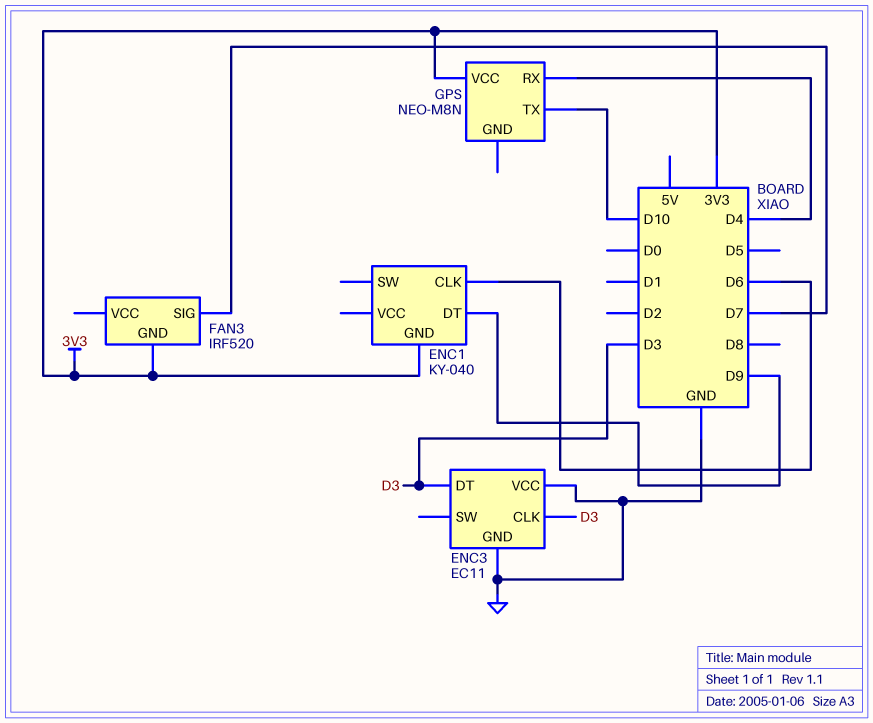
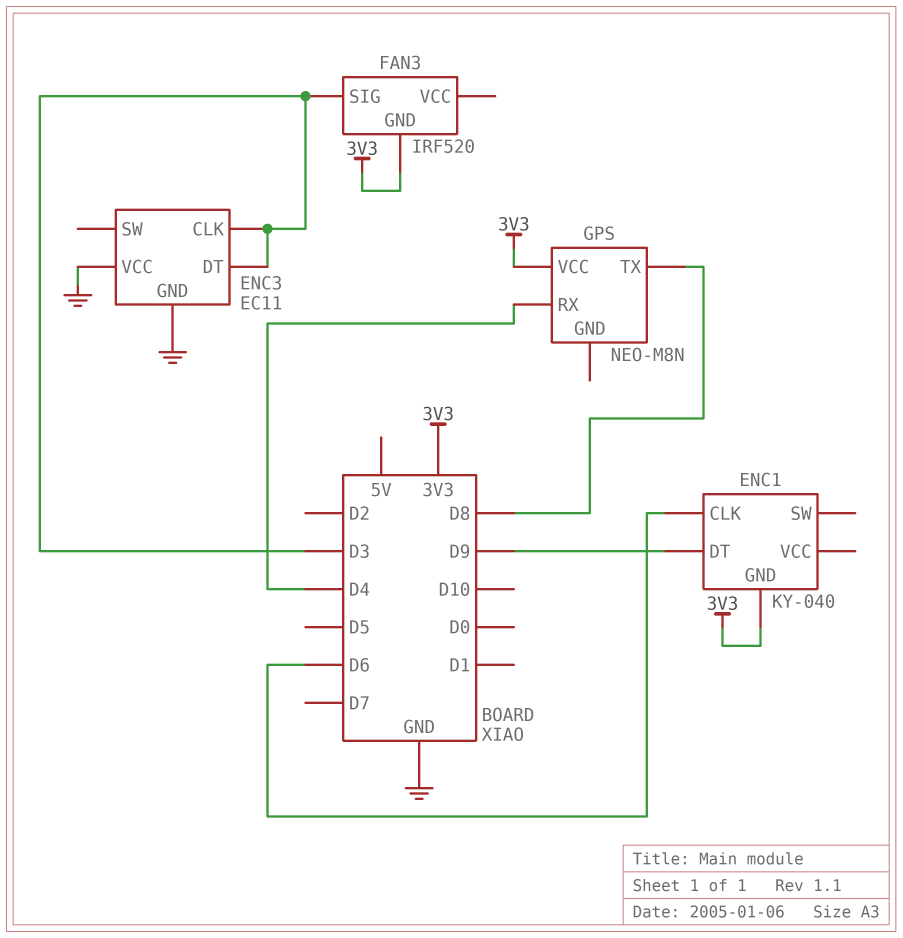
FAN3 pin SIG: D7 -> D3
GPS pin TX: D10 -> D8

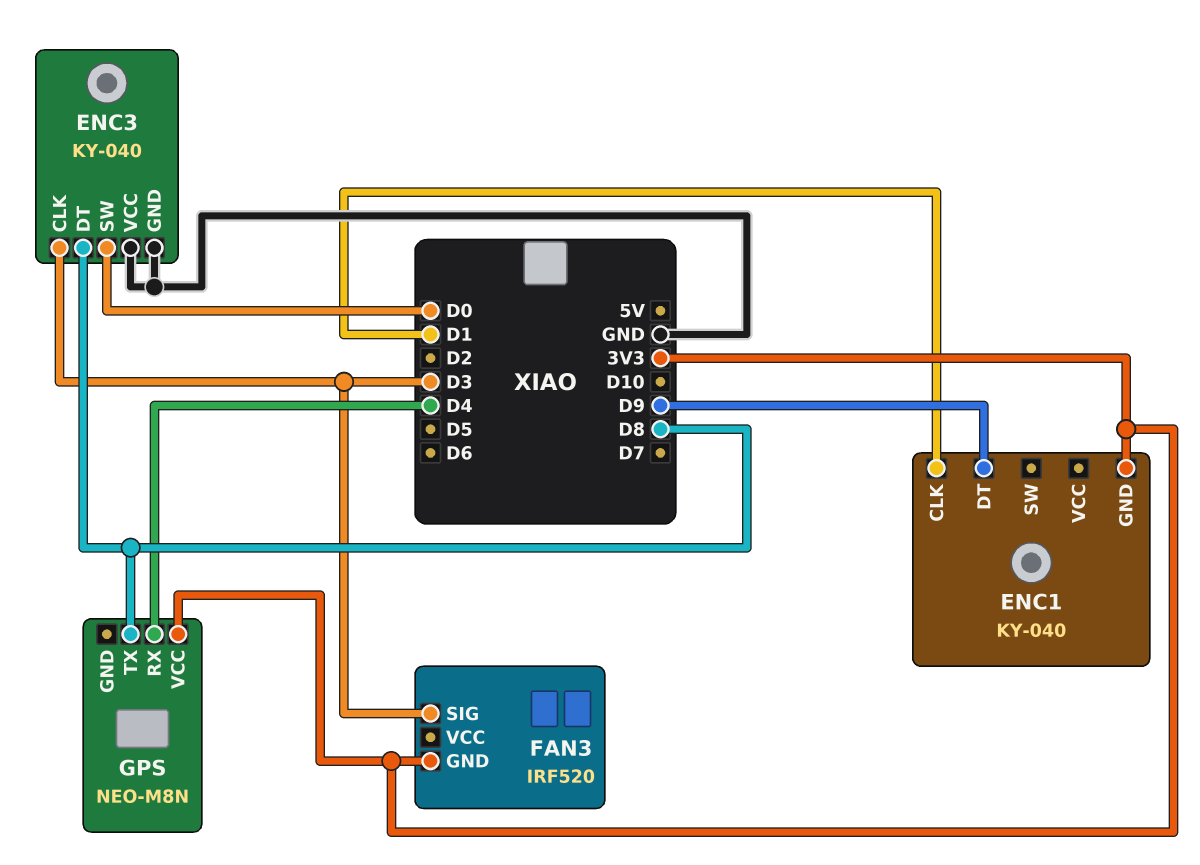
ENC1 pin CLK: D6 -> D1
ENC3: EC11 -> KY-040
ENC3 pin DT: D3 -> D8
ENC3 pin SW: none -> D0

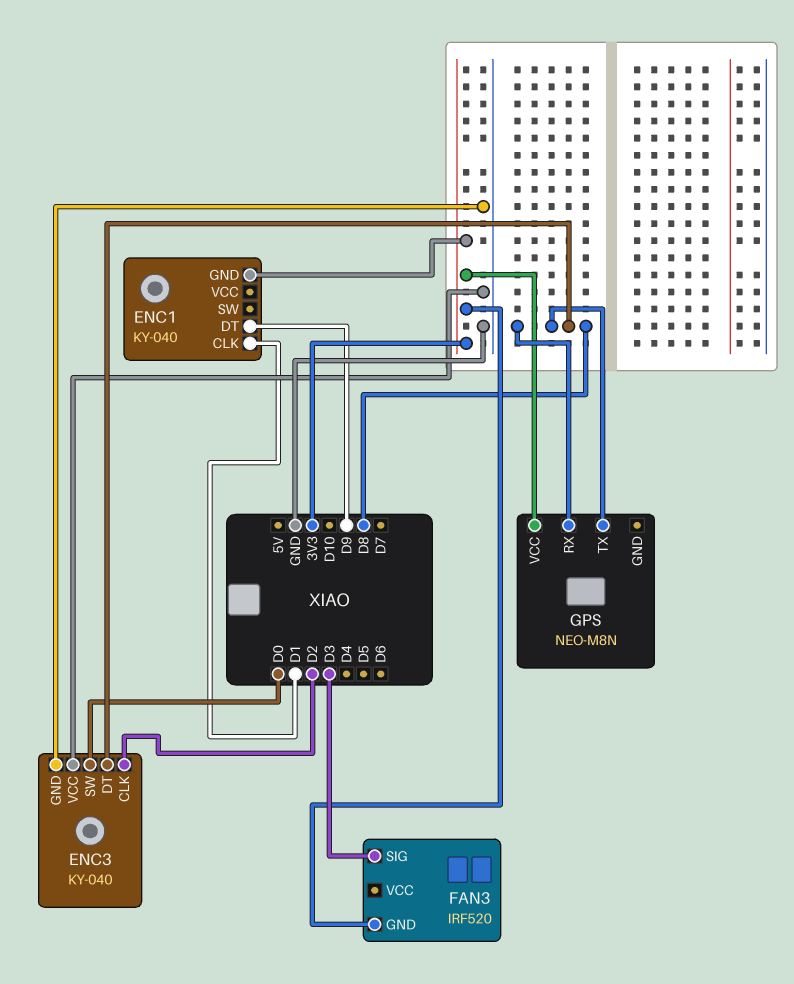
ENC3 pin CLK: D3 -> D2
GPS pin RX: D4 -> D8

